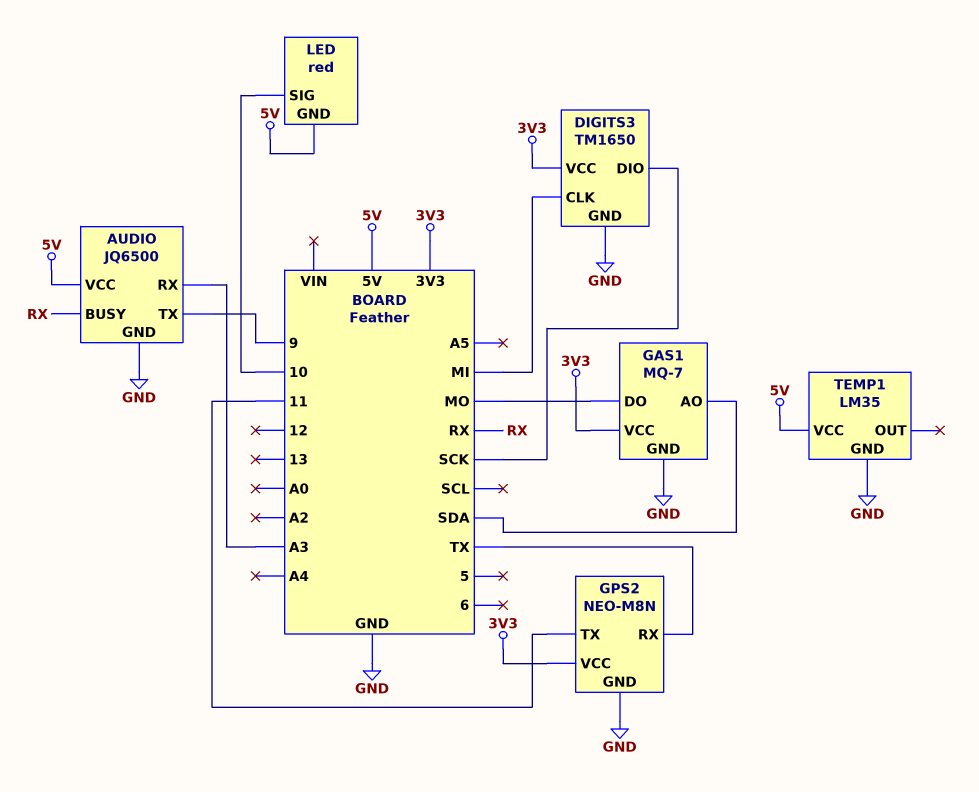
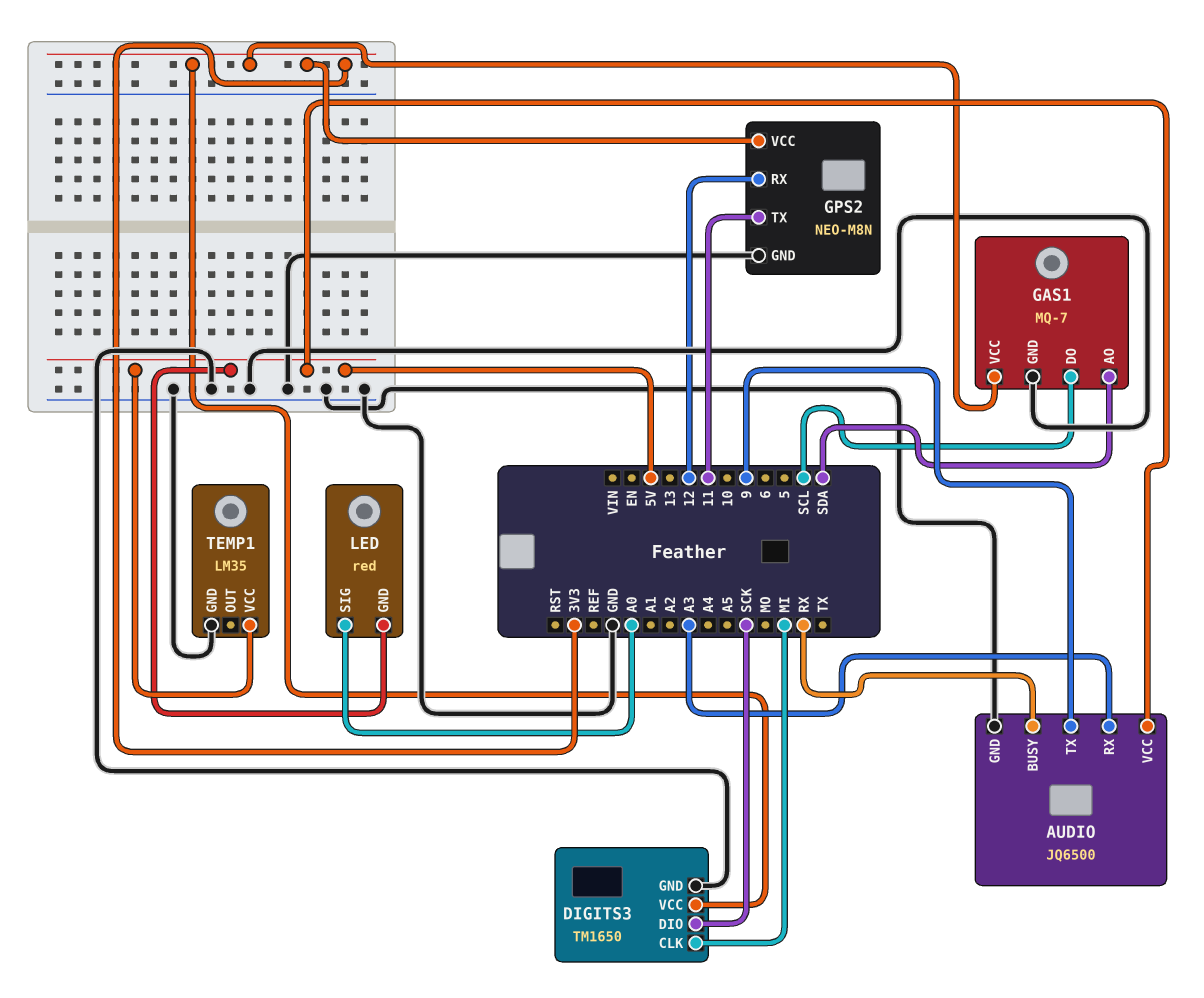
GAS1 pin DO: MO -> SCL
GPS2 pin RX: TX -> 12
LED pin SIG: 10 -> A0

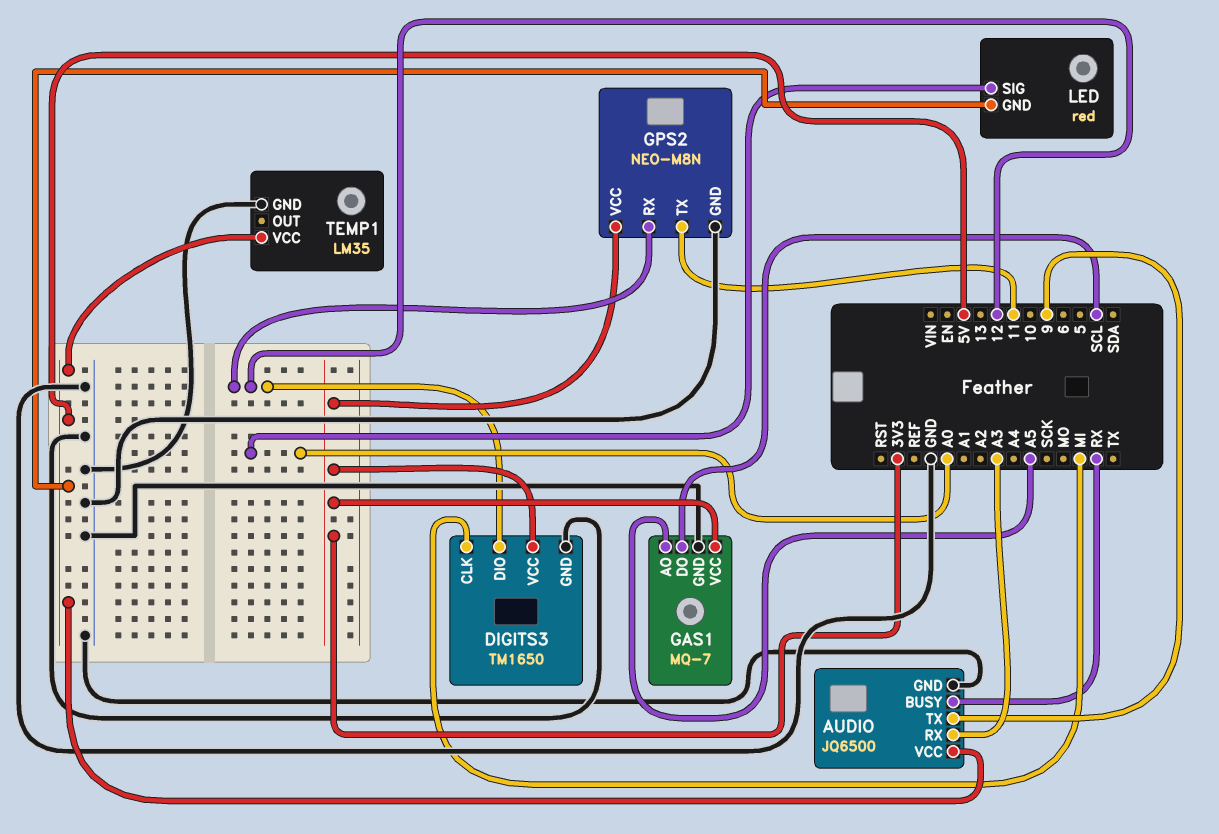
DIGITS3 pin DIO: SCK -> 12
GAS1 pin AO: SDA -> A5

